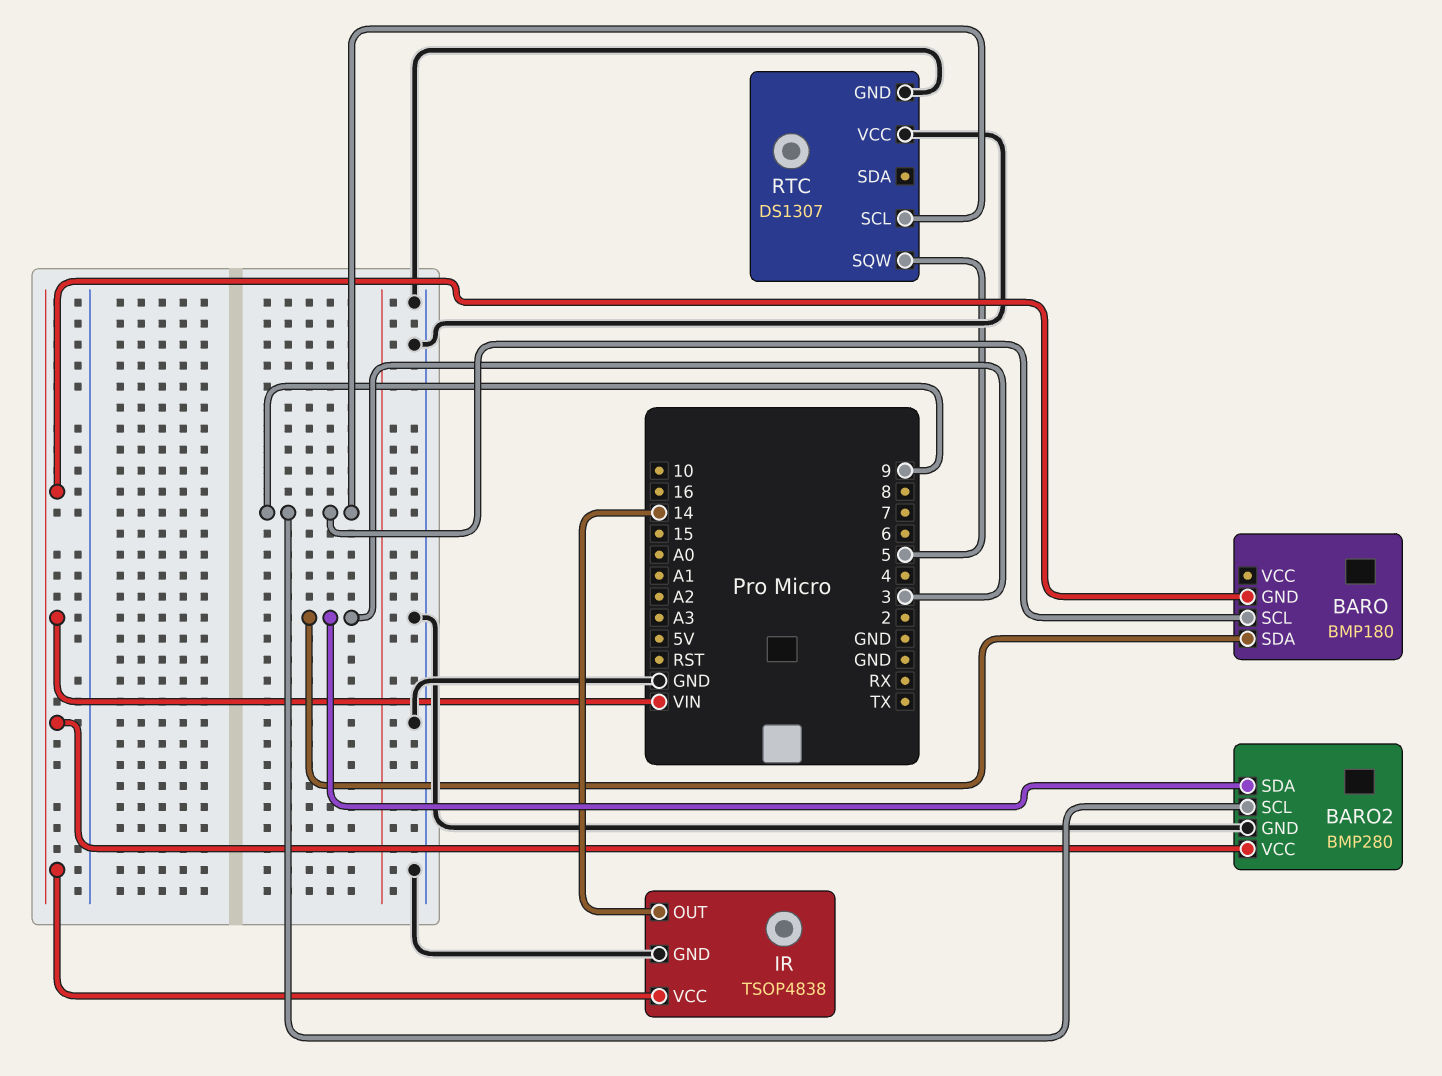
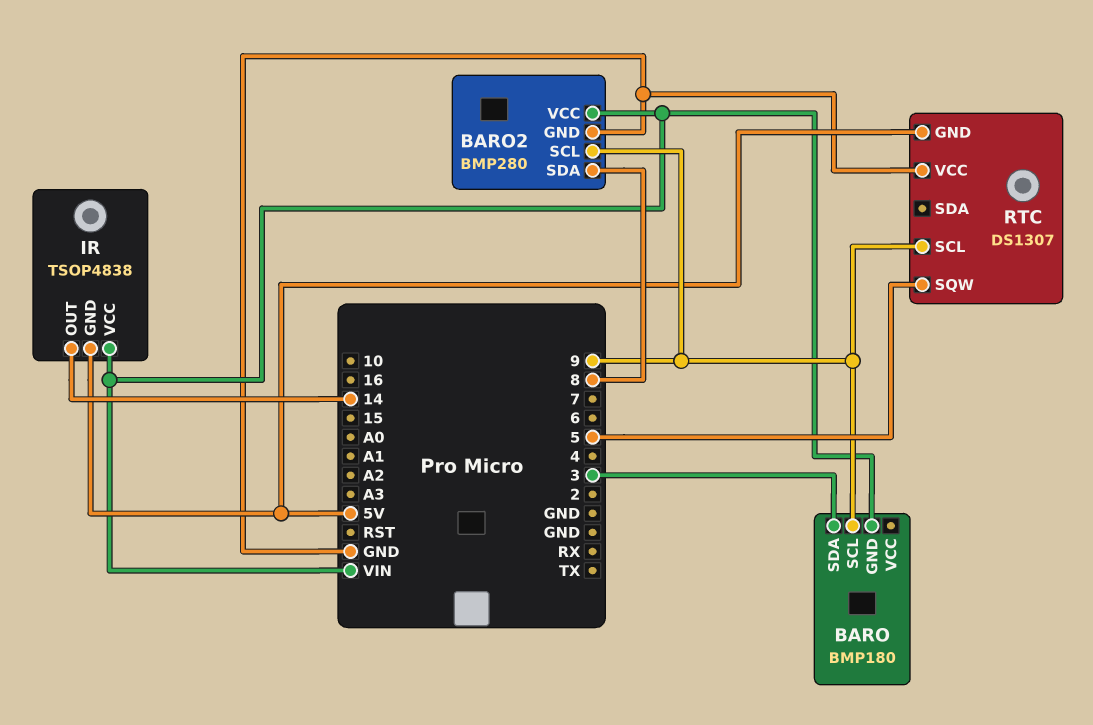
BARO2 pin SDA: 3 -> 8
IR pin GND: GND -> 5V
RTC pin GND: GND -> 5V

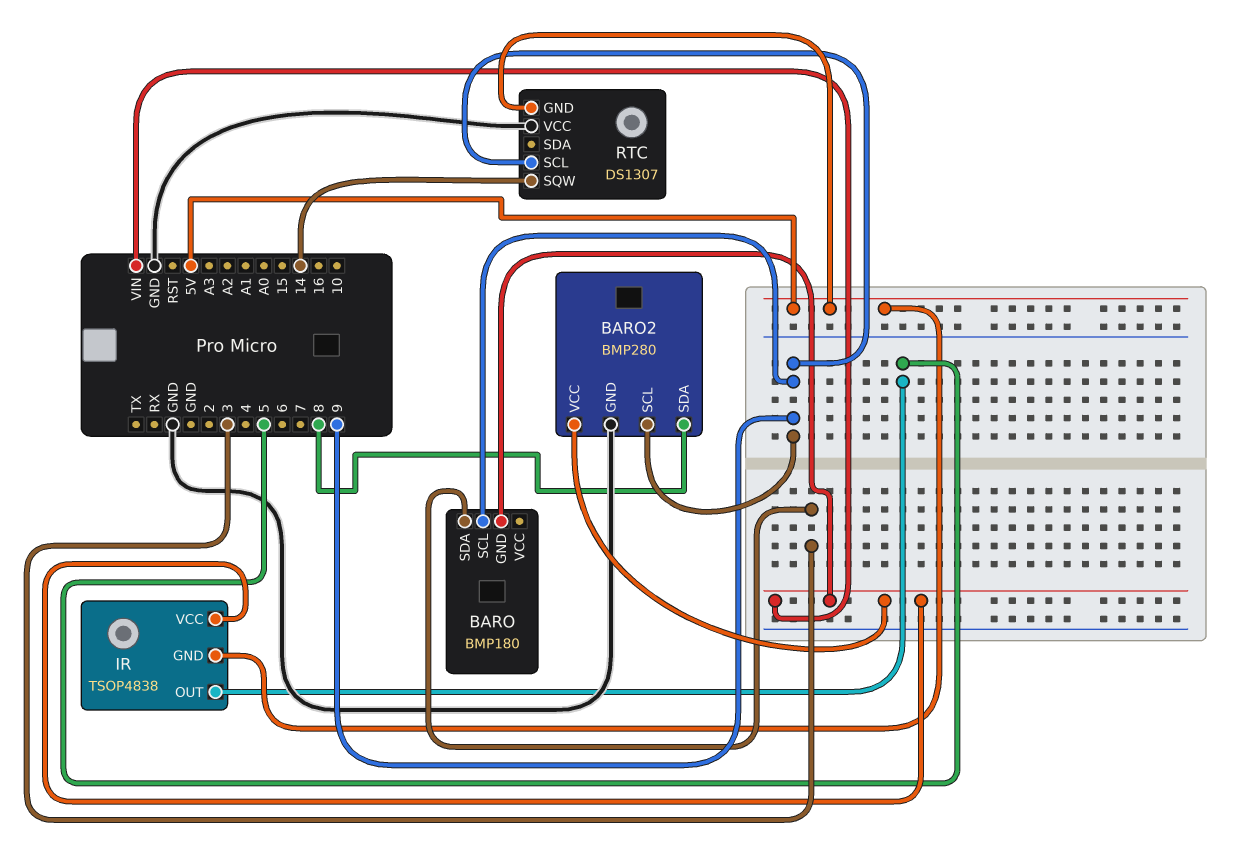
IR pin OUT: 14 -> 5
RTC pin SQW: 5 -> 14

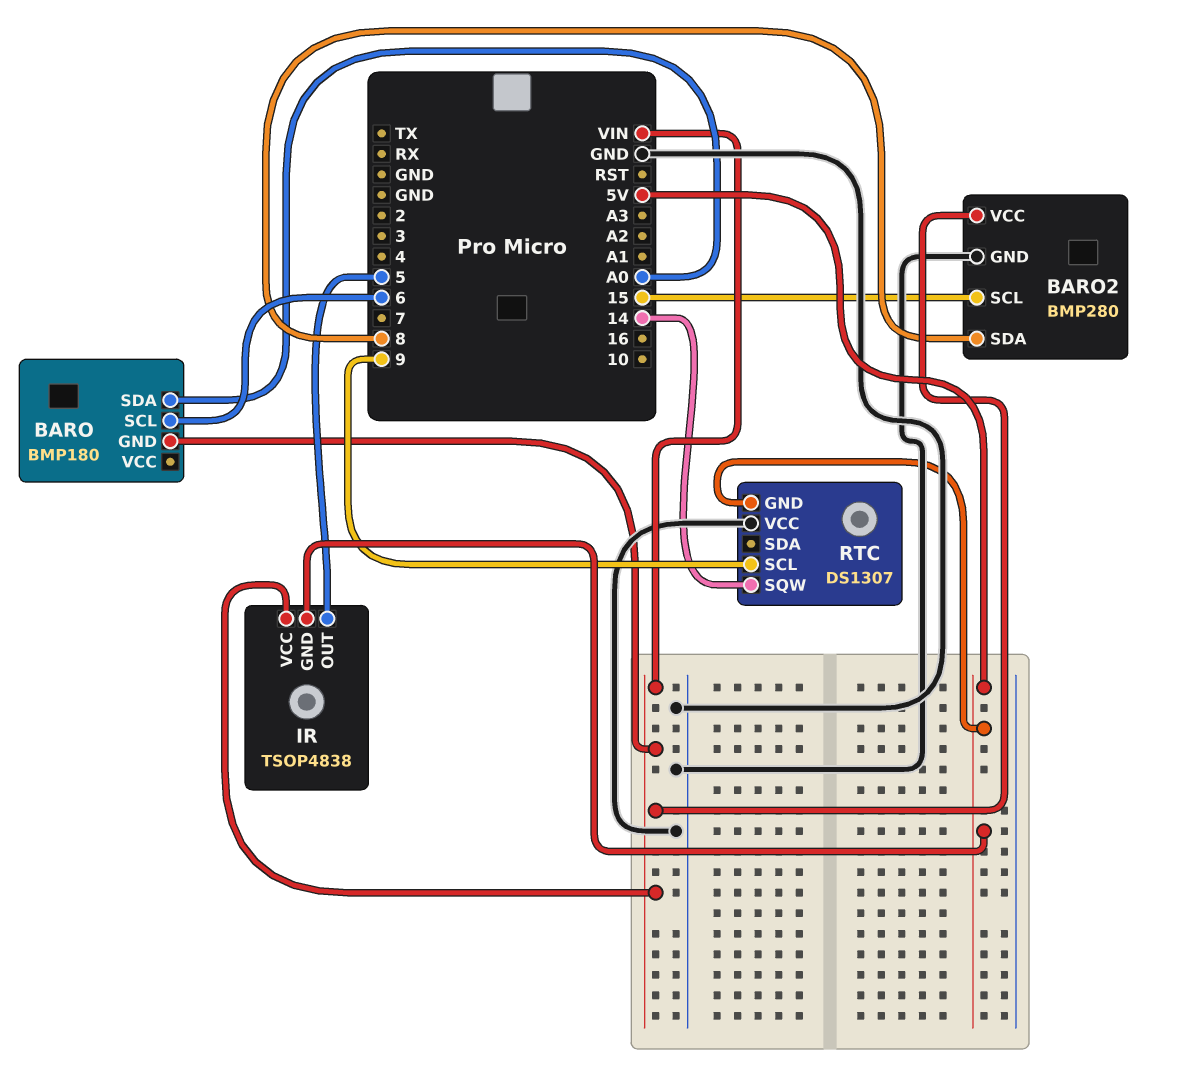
BARO pin SCL: 9 -> 6
BARO pin SDA: 3 -> A0
BARO2 pin SCL: 9 -> 15

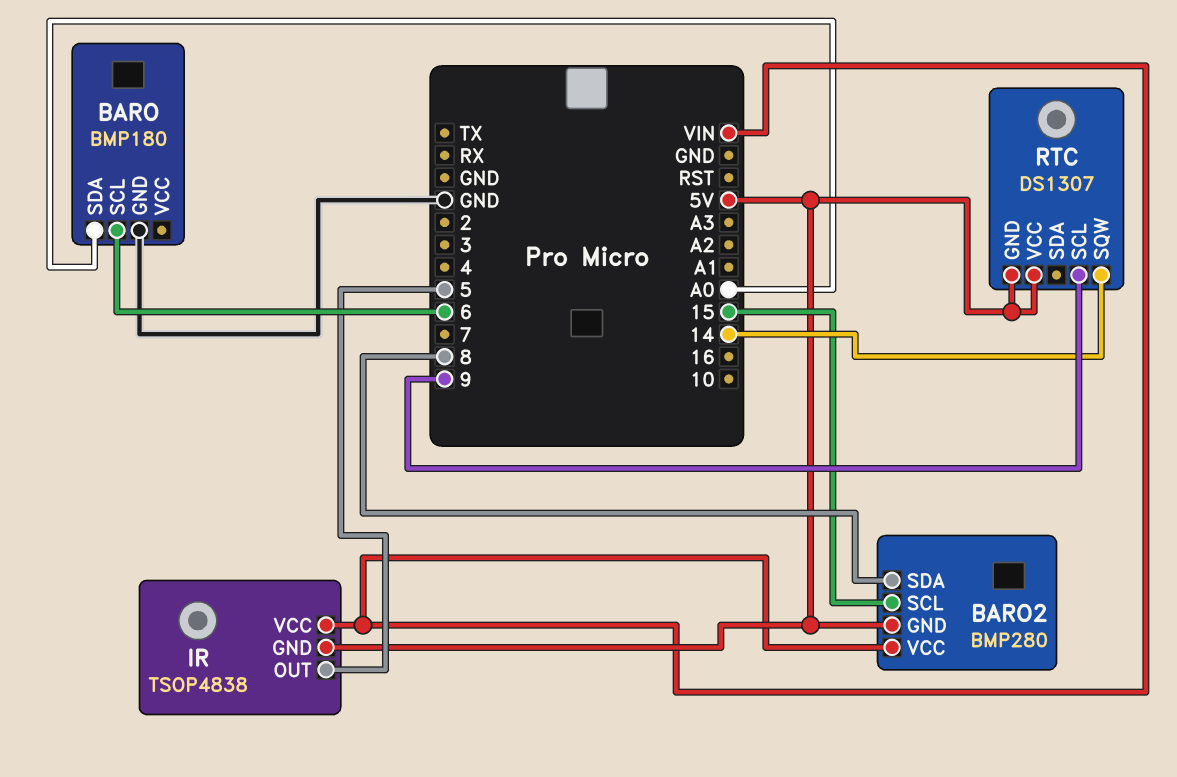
BARO pin GND: VIN -> GND
BARO2 pin GND: GND -> 5V
RTC pin VCC: GND -> 5V

